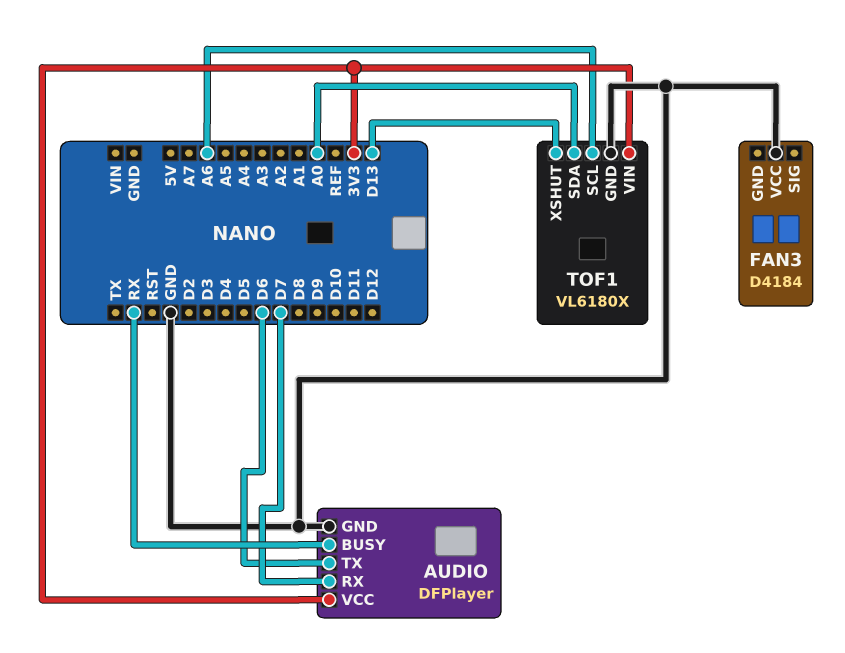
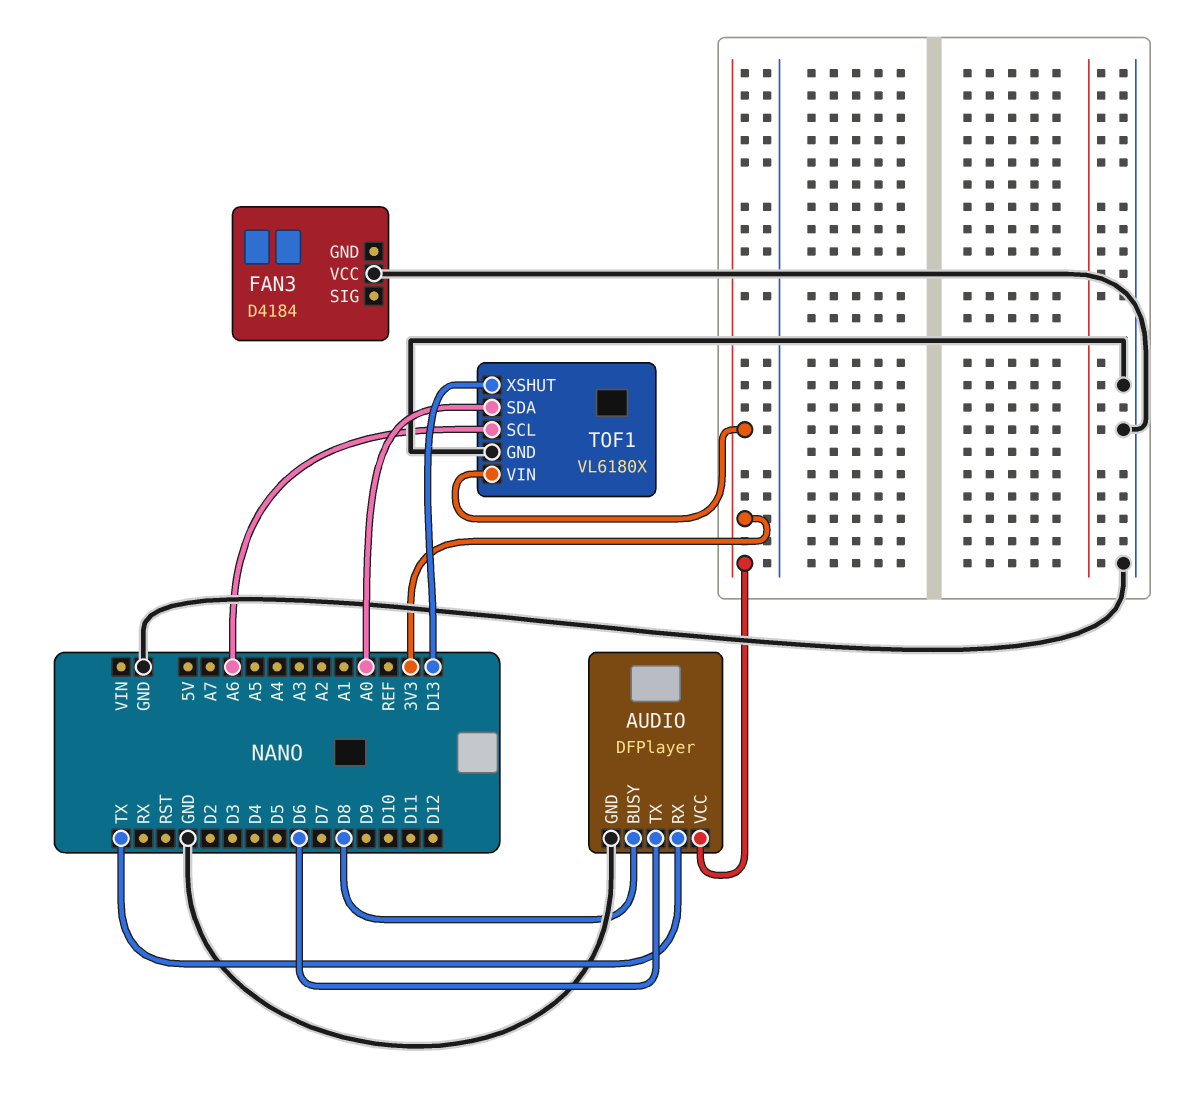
AUDIO pin BUSY: RX -> D8
AUDIO pin RX: D7 -> TX

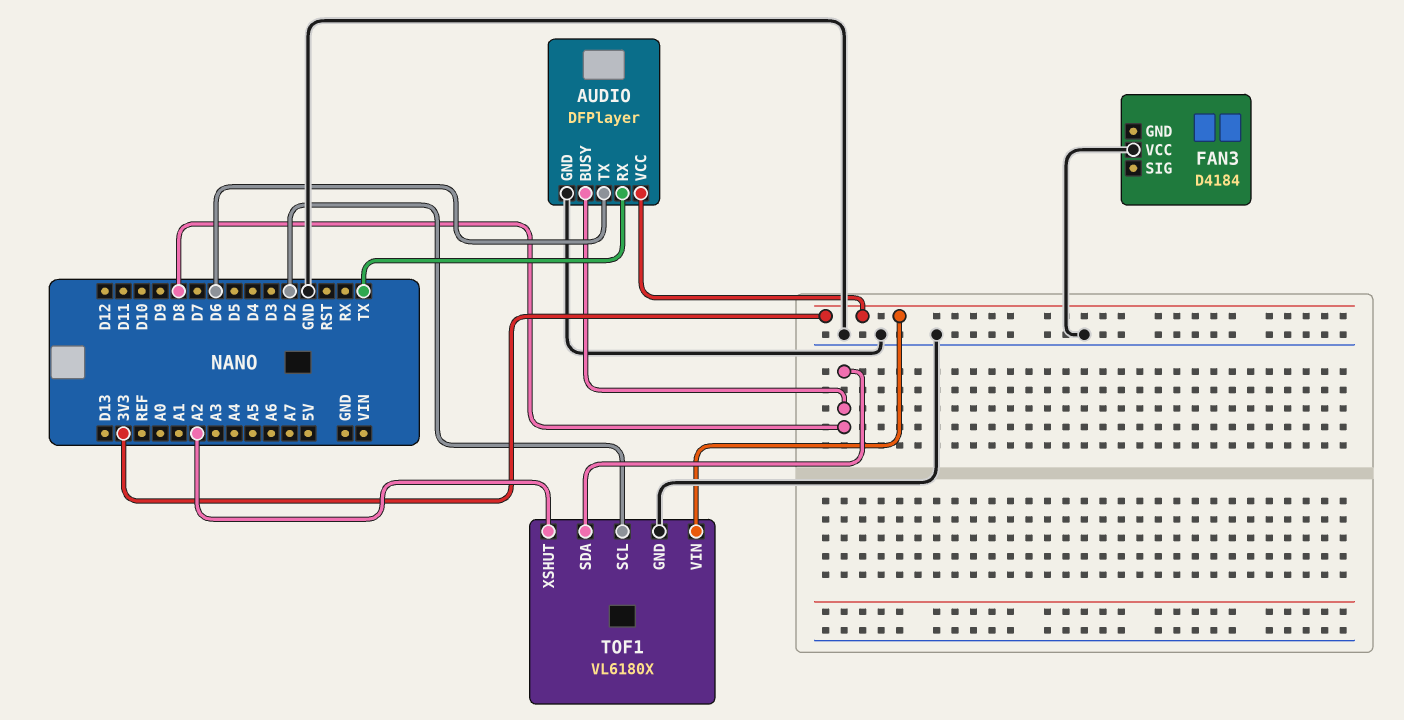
TOF1 pin SCL: A6 -> D2
TOF1 pin SDA: A0 -> D8
TOF1 pin XSHUT: D13 -> A2

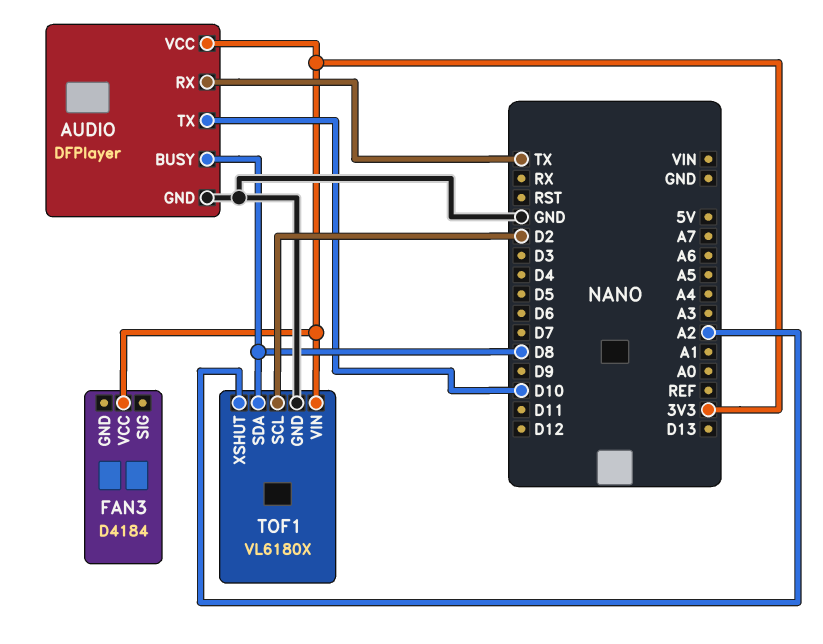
AUDIO pin TX: D6 -> D10
FAN3 pin VCC: GND -> 3V3

